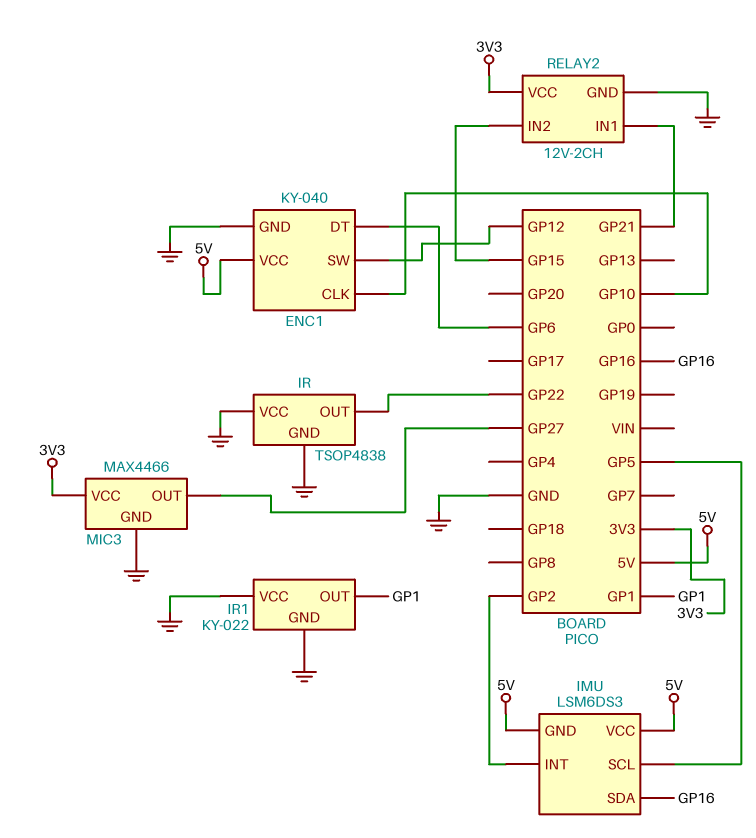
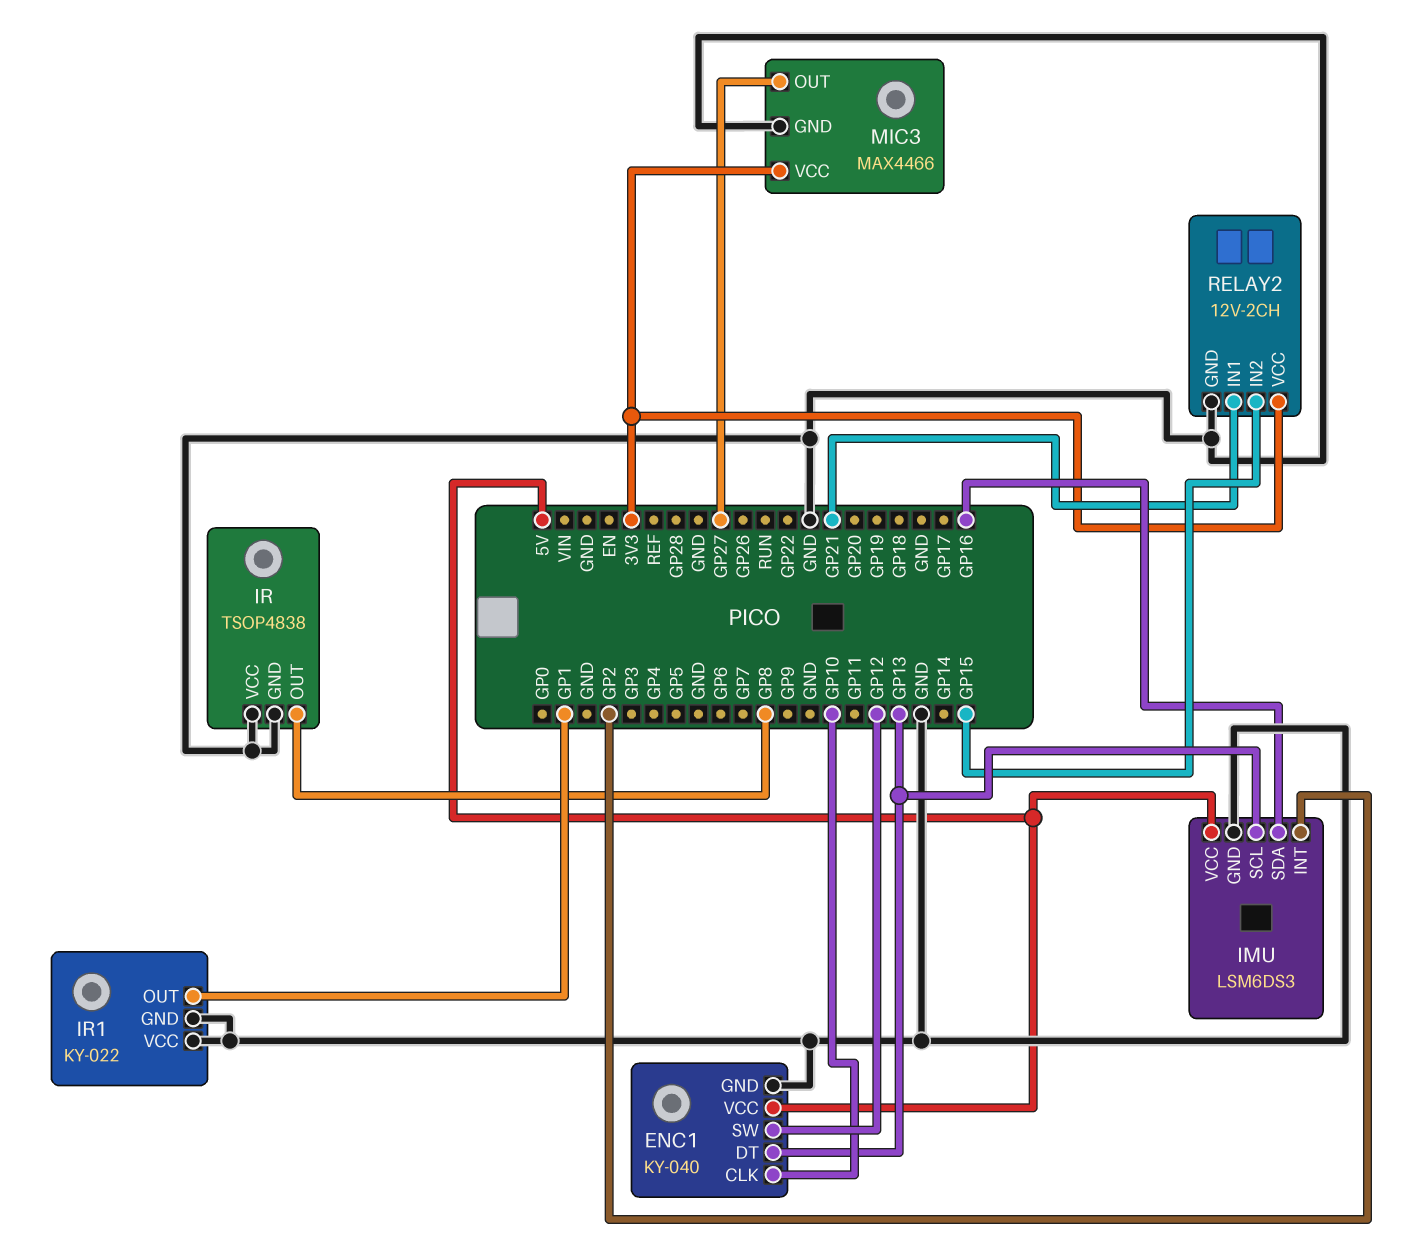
ENC1 pin DT: GP6 -> GP13
IMU pin GND: 5V -> GND
IMU pin SCL: GP5 -> GP13
IR pin OUT: GP22 -> GP8

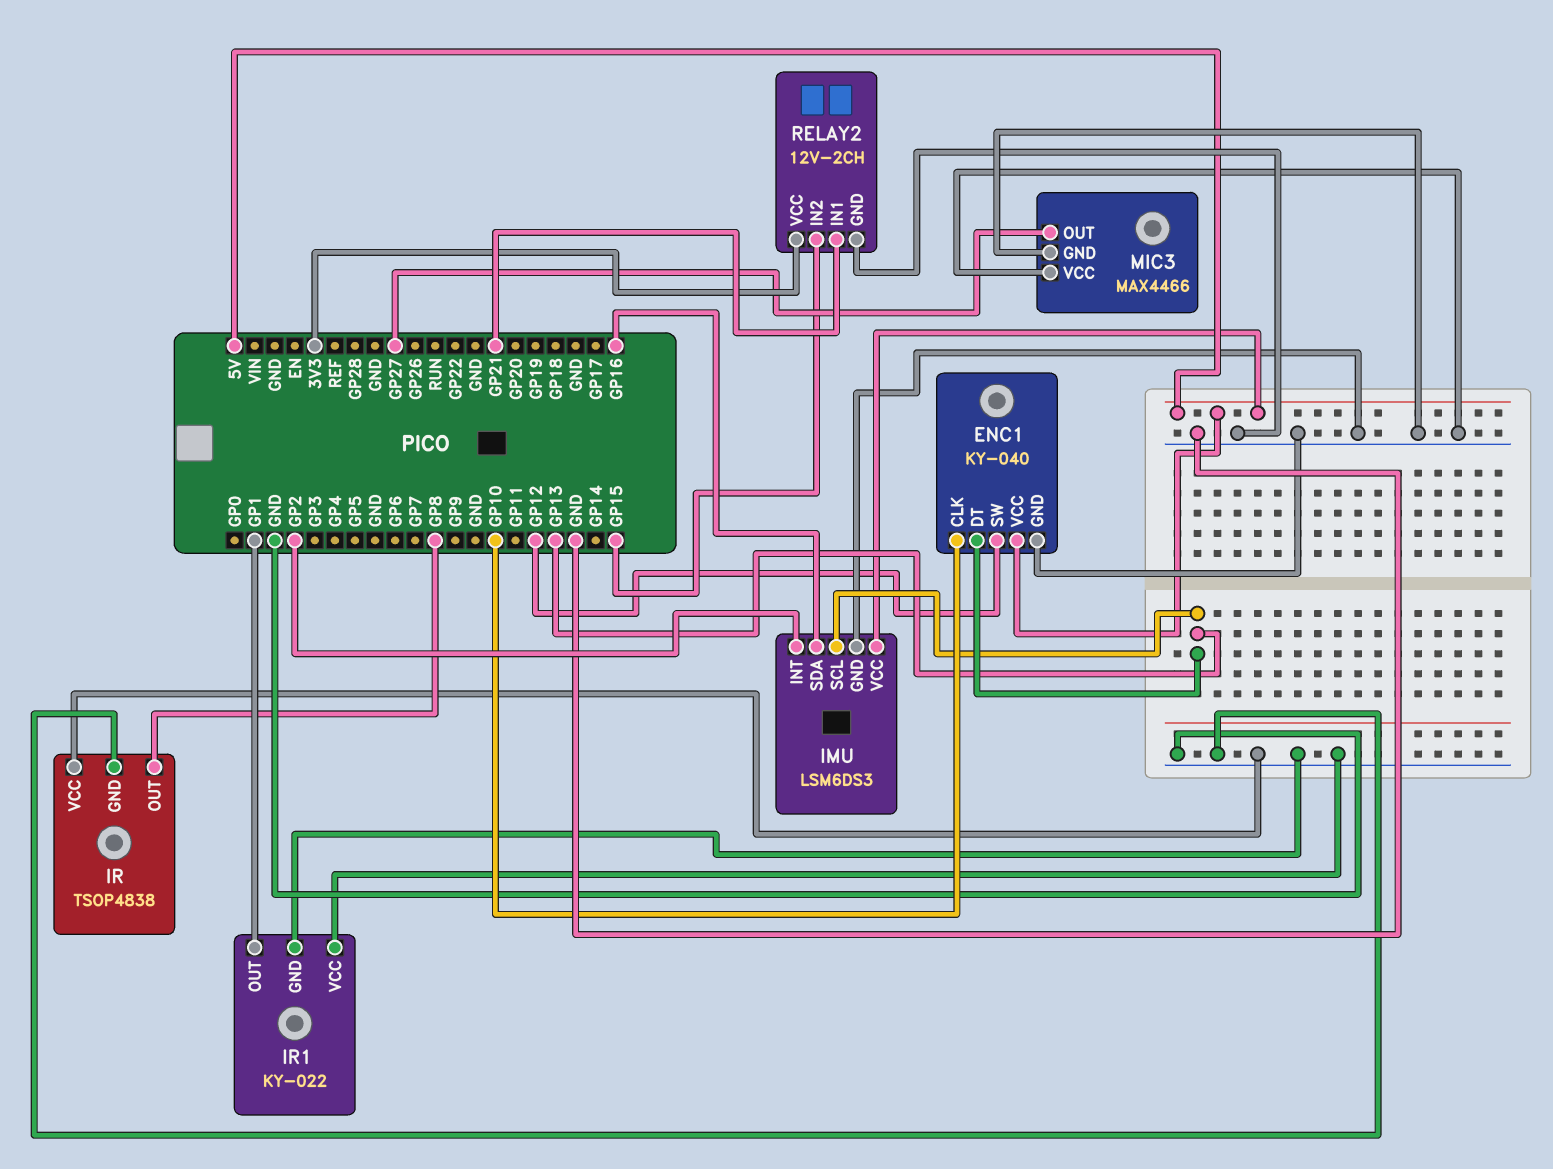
MIC3 pin VCC: 3V3 -> GND

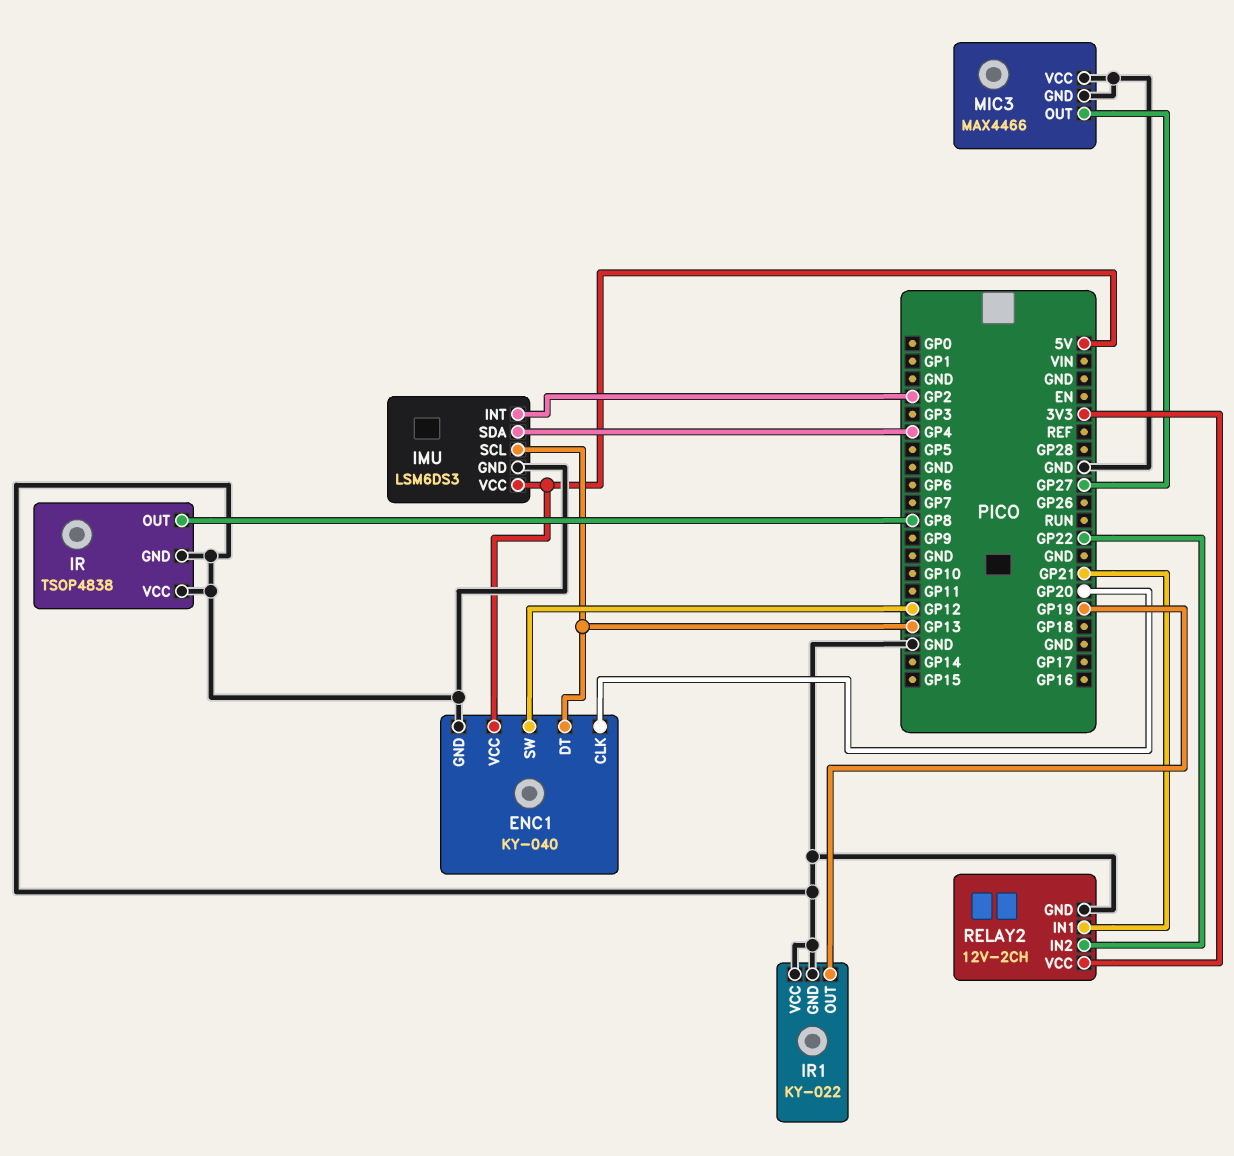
ENC1 pin CLK: GP10 -> GP20
IMU pin SDA: GP16 -> GP4
IR1 pin OUT: GP1 -> GP19
RELAY2 pin IN2: GP15 -> GP22

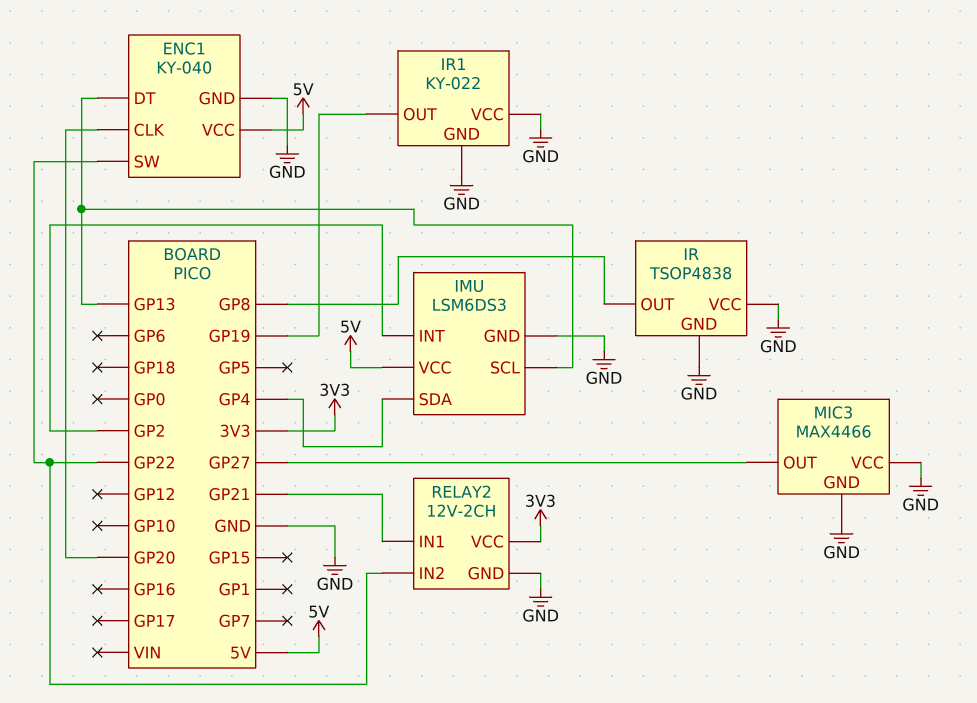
ENC1 pin SW: GP12 -> GP22

